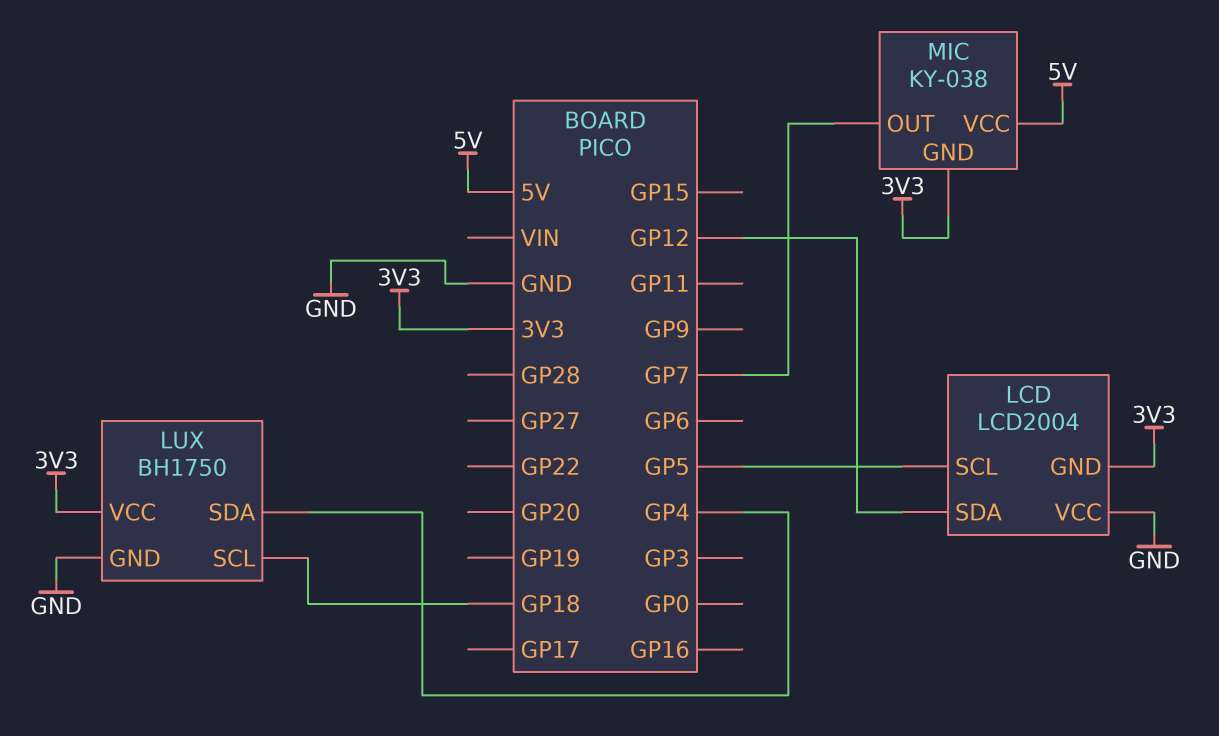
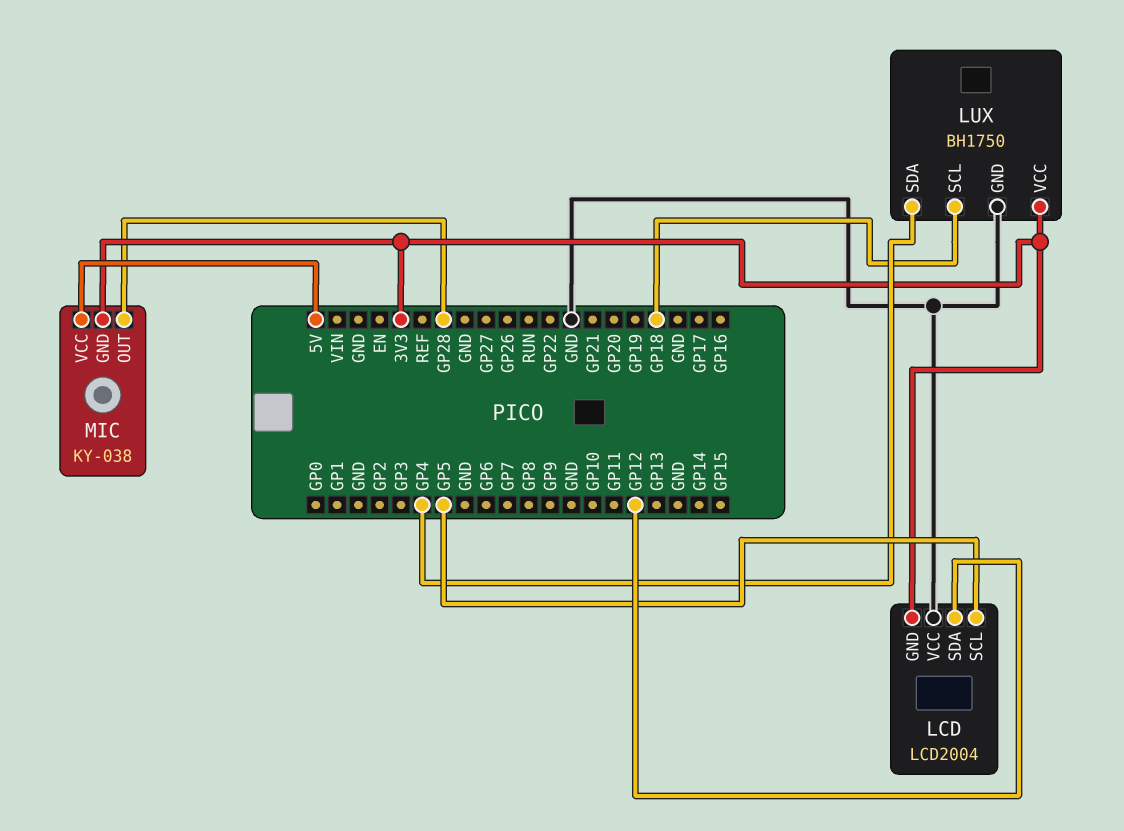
MIC pin OUT: GP7 -> GP28

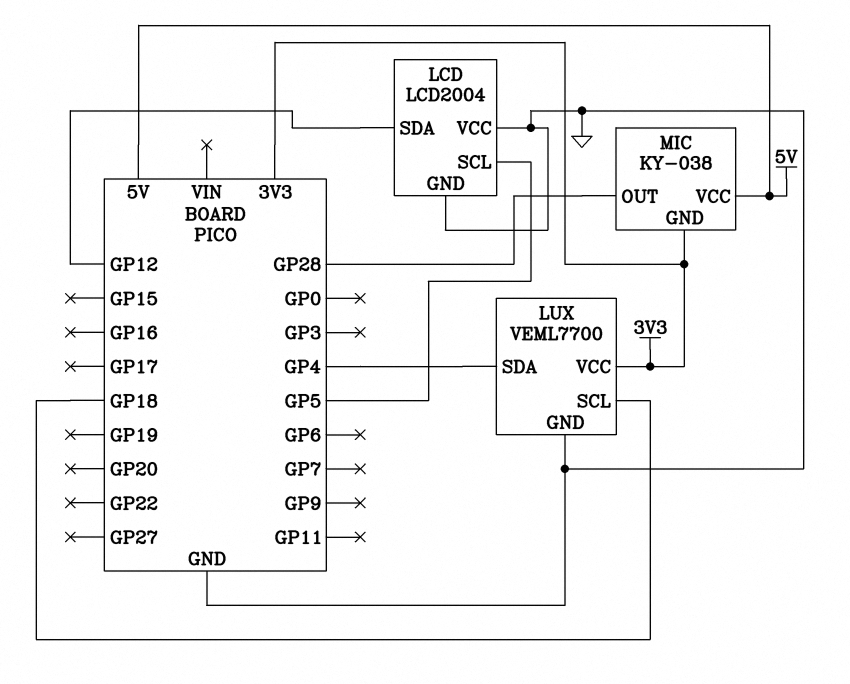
LCD pin GND: 3V3 -> GND
LUX: BH1750 -> VEML7700

